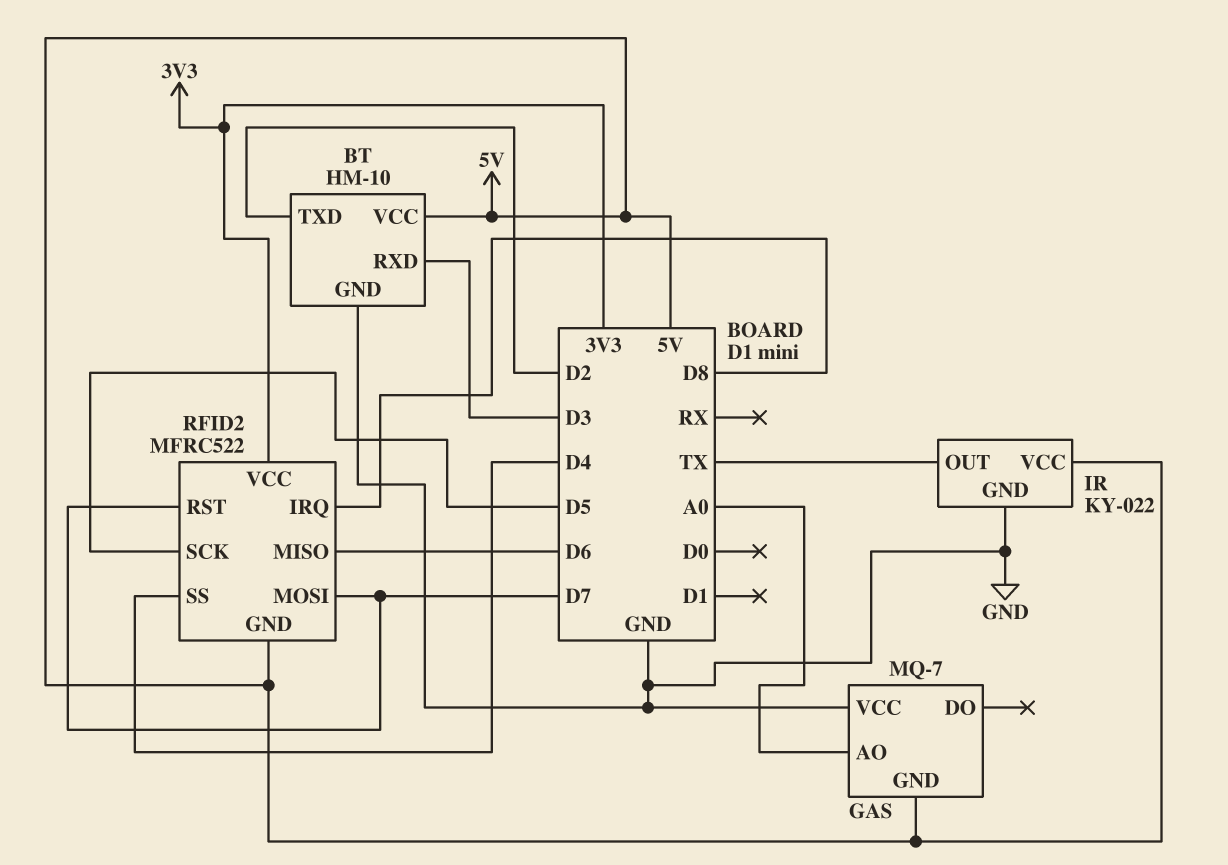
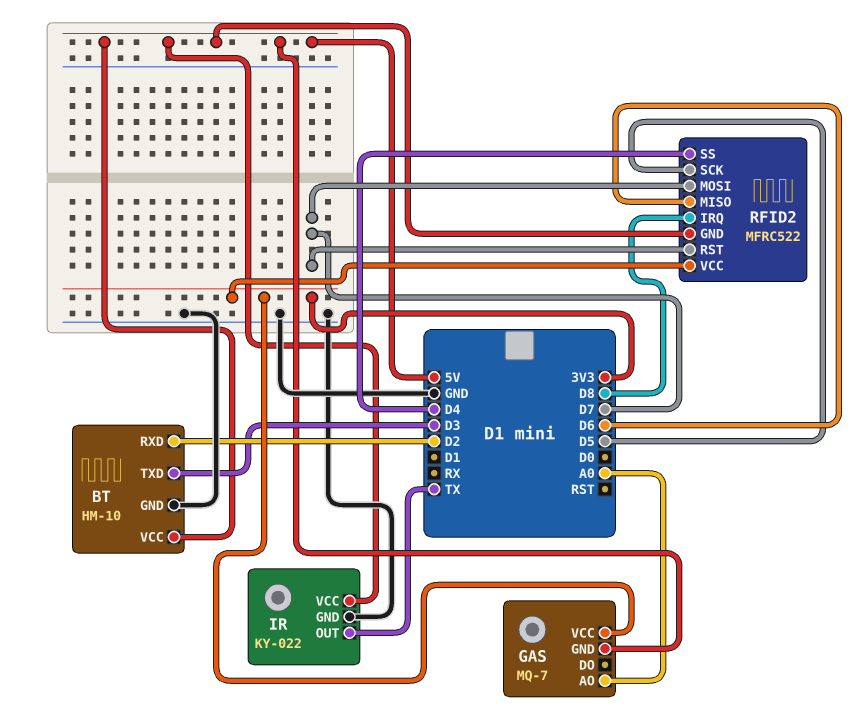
BT pin RXD: D3 -> D2
BT pin TXD: D2 -> D3
GAS pin VCC: GND -> 3V3

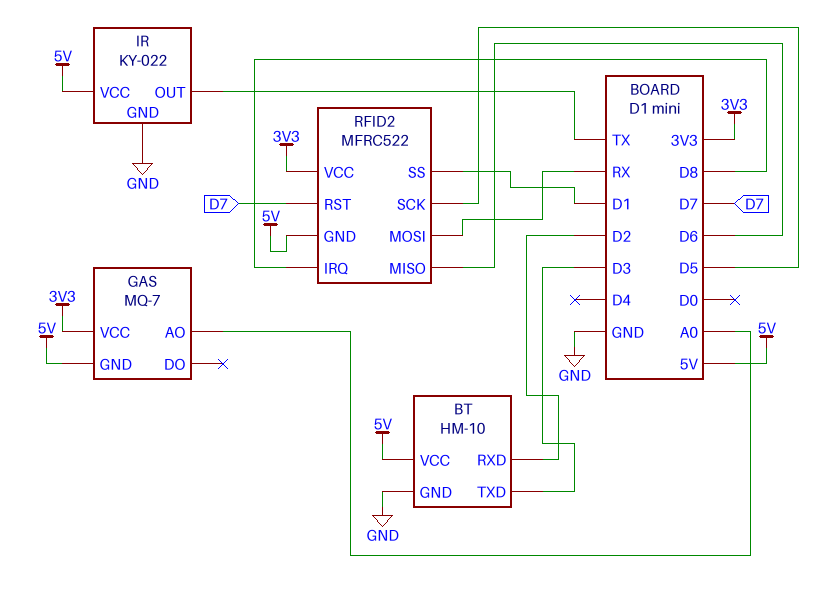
RFID2 pin MOSI: D7 -> RX
RFID2 pin SS: D4 -> D1

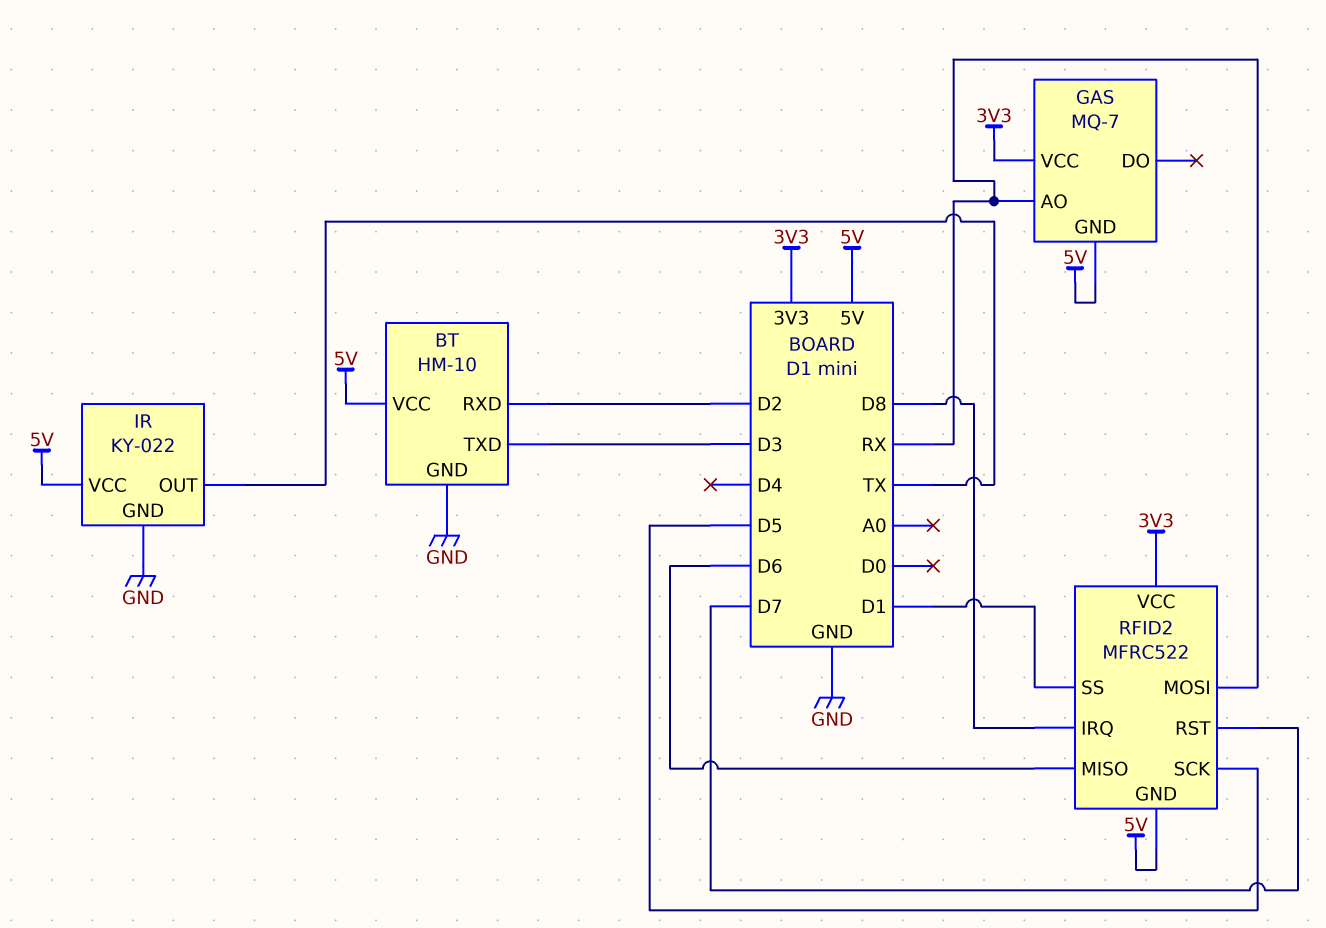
GAS pin AO: A0 -> RX

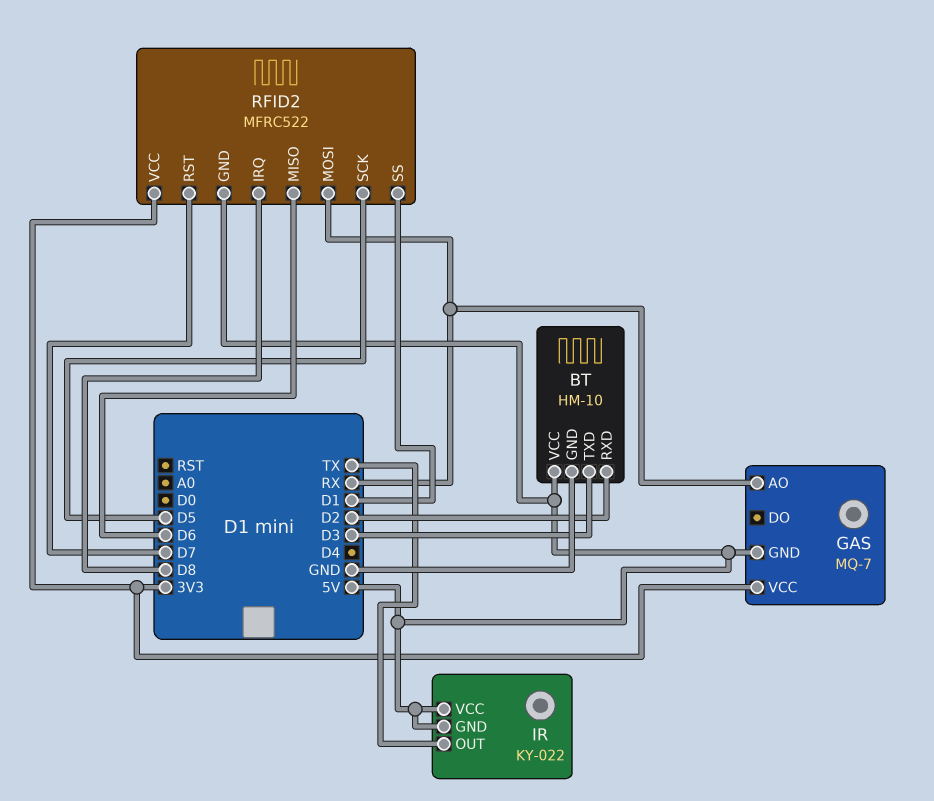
IR pin GND: GND -> 5V

